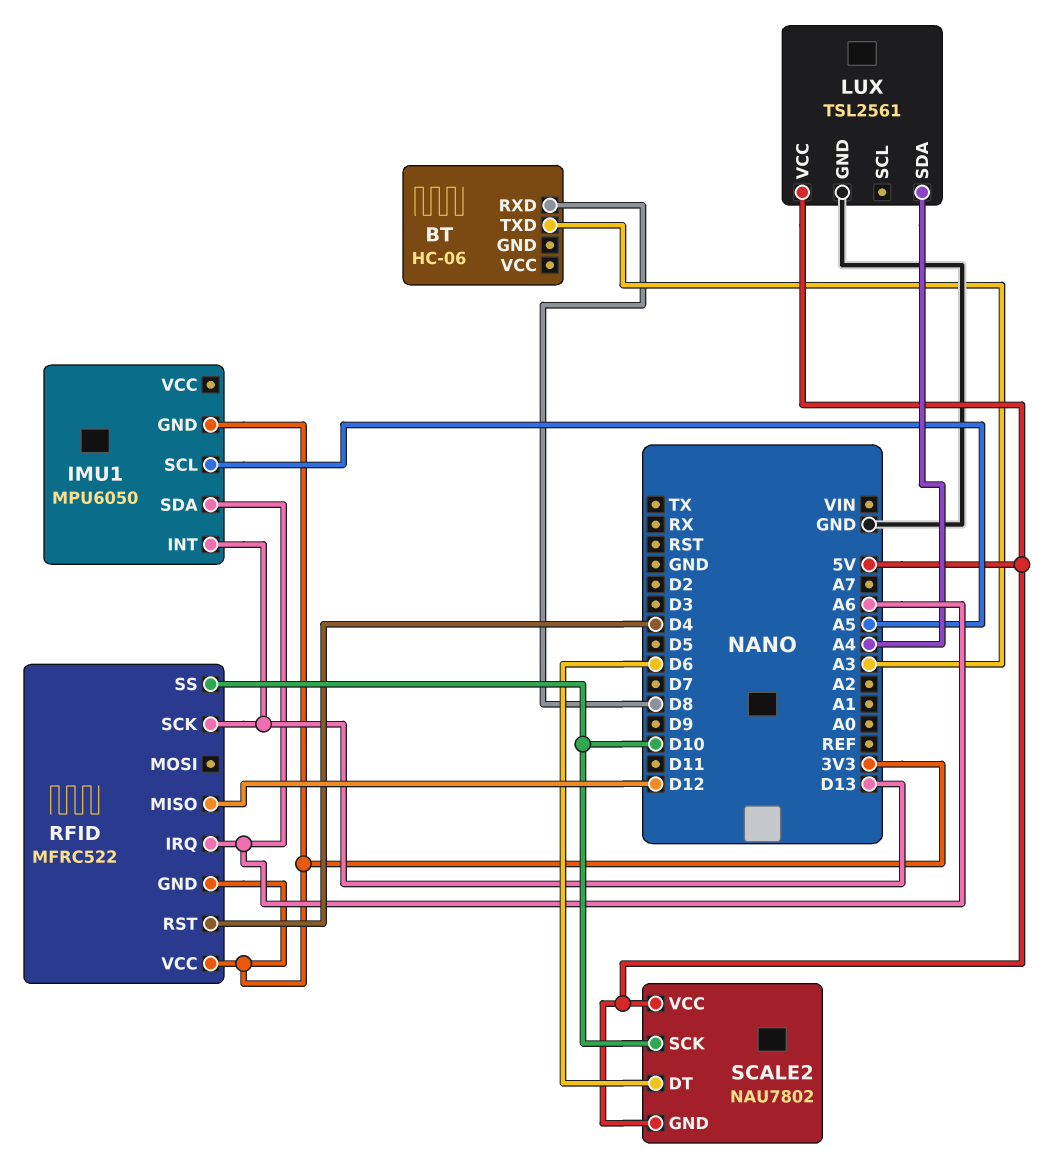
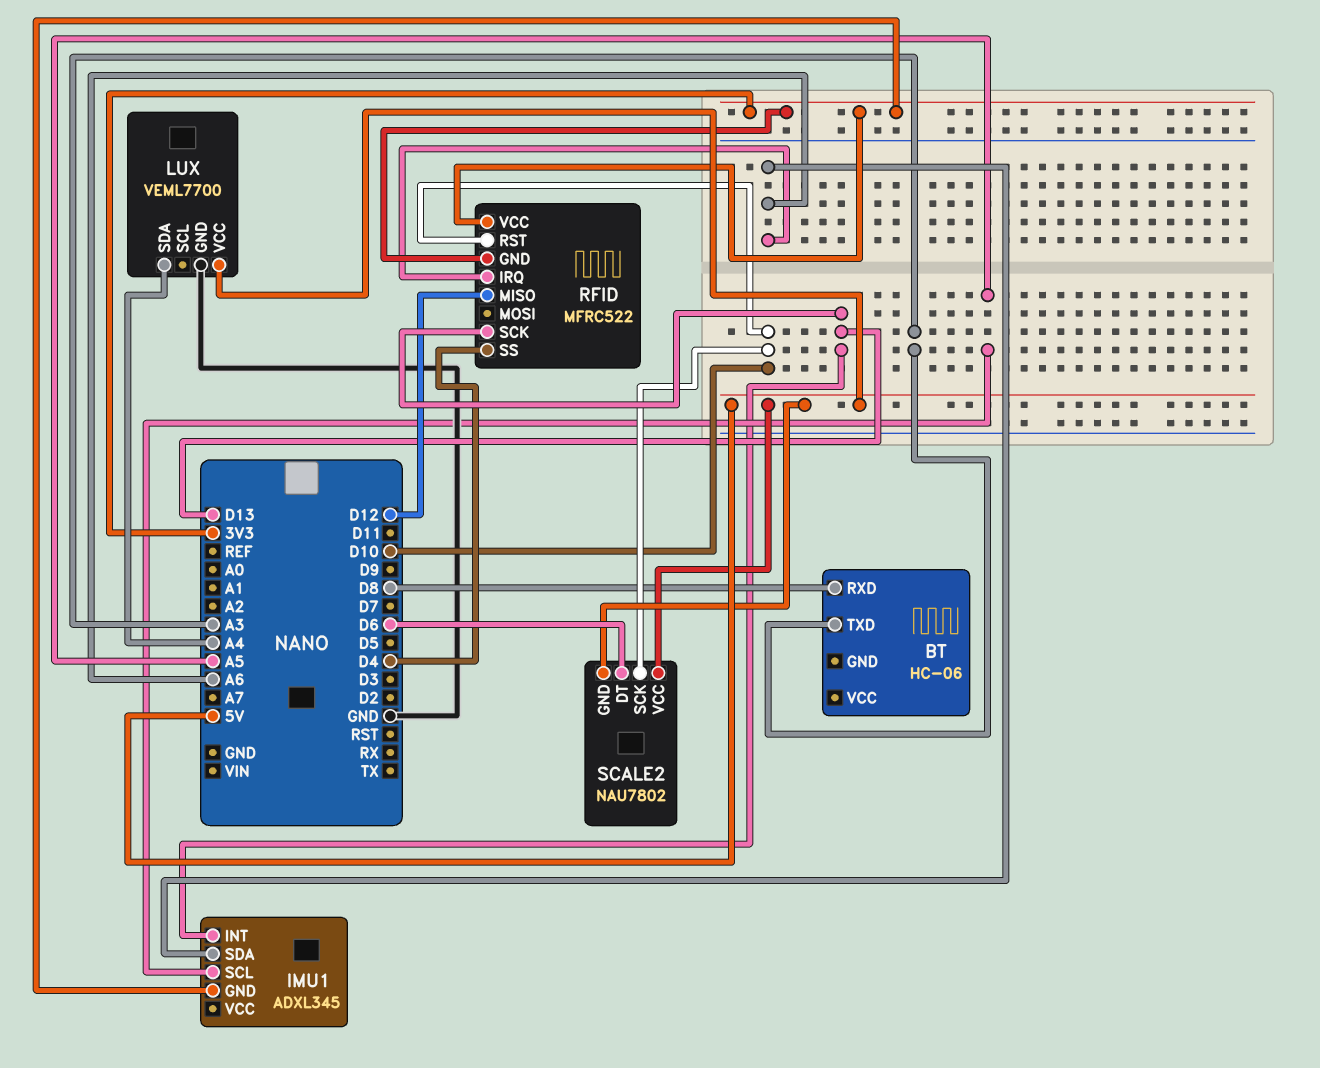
IMU1: MPU6050 -> ADXL345
LUX: TSL2561 -> VEML7700
RFID pin RST: D4 -> D10
RFID pin SS: D10 -> D4

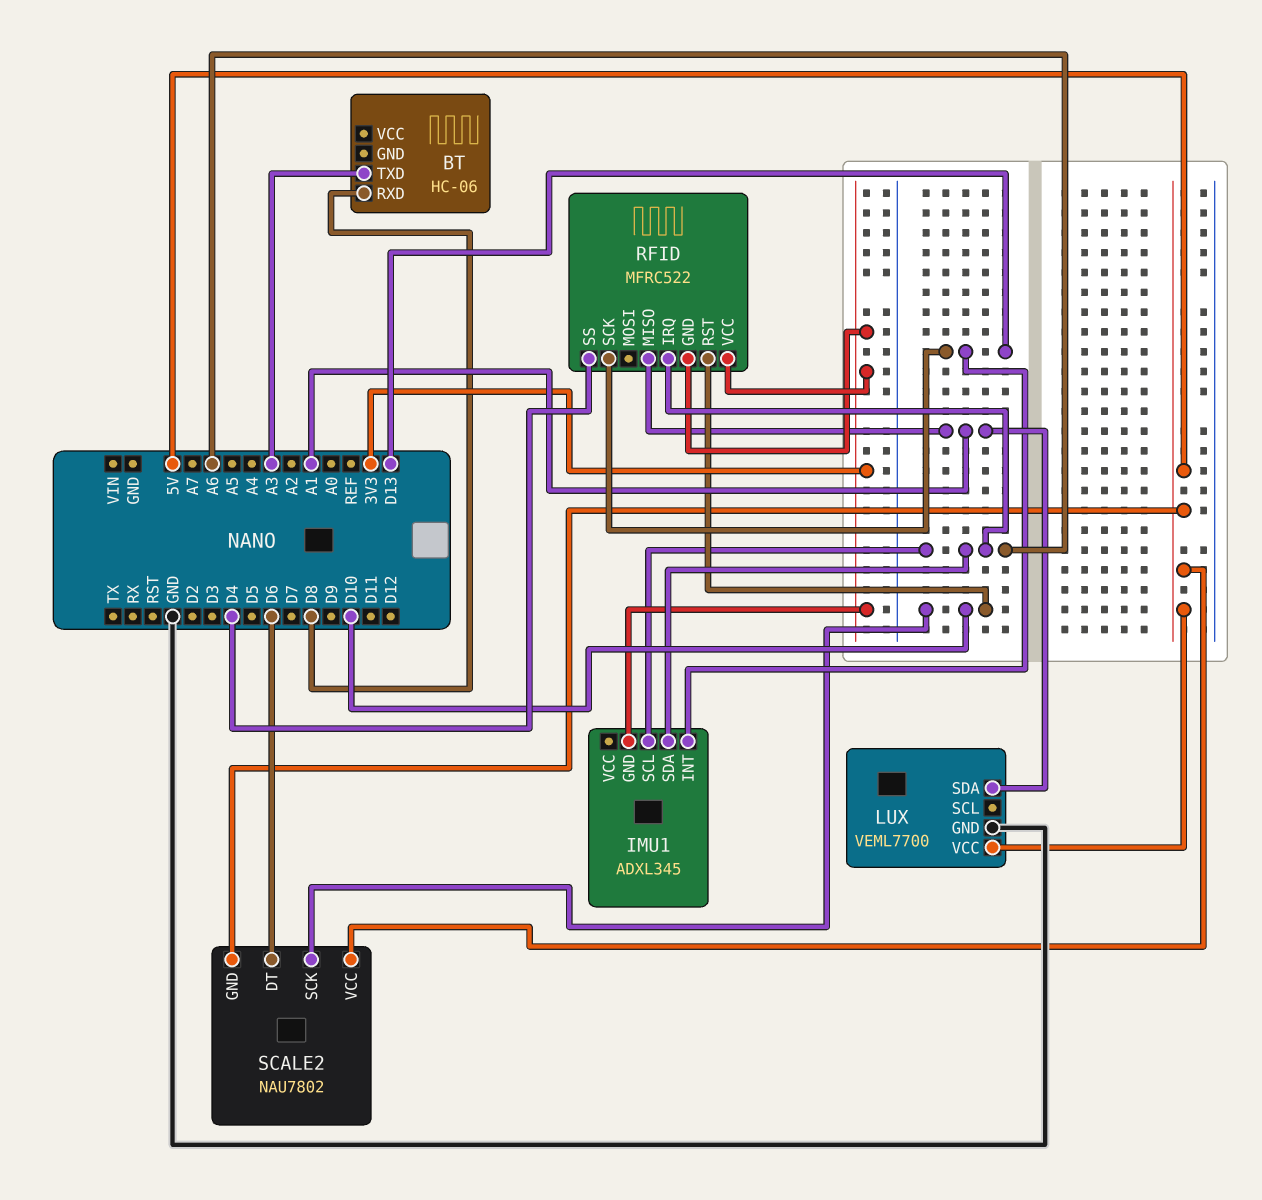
IMU1 pin SCL: A5 -> A6
LUX pin SDA: A4 -> A1
RFID pin MISO: D12 -> A1

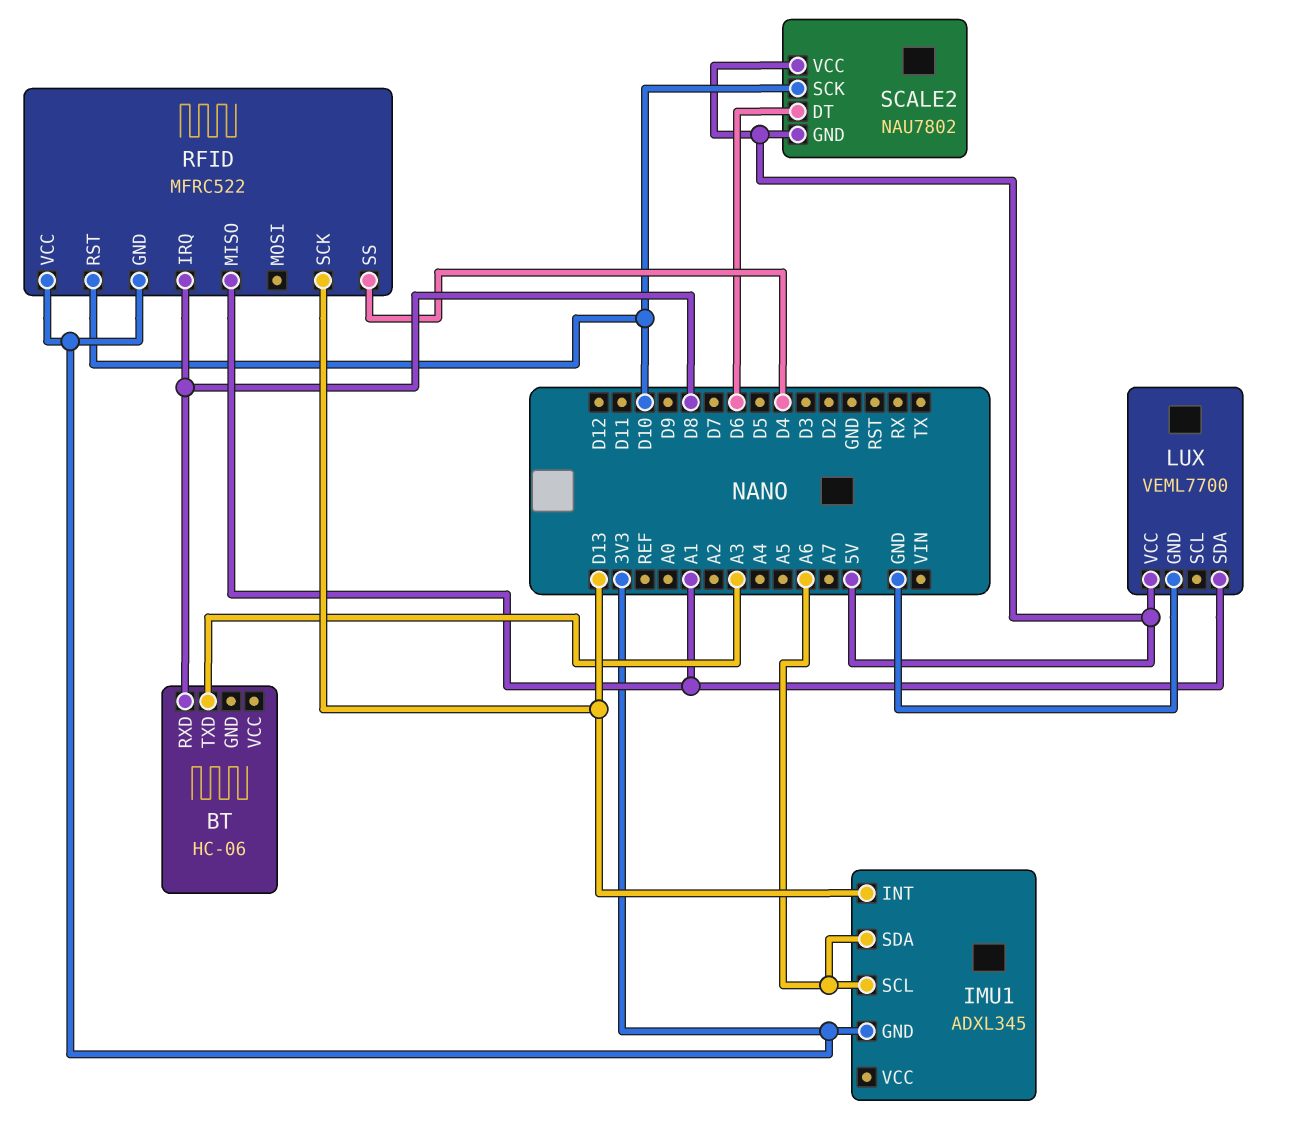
RFID pin IRQ: A6 -> D8

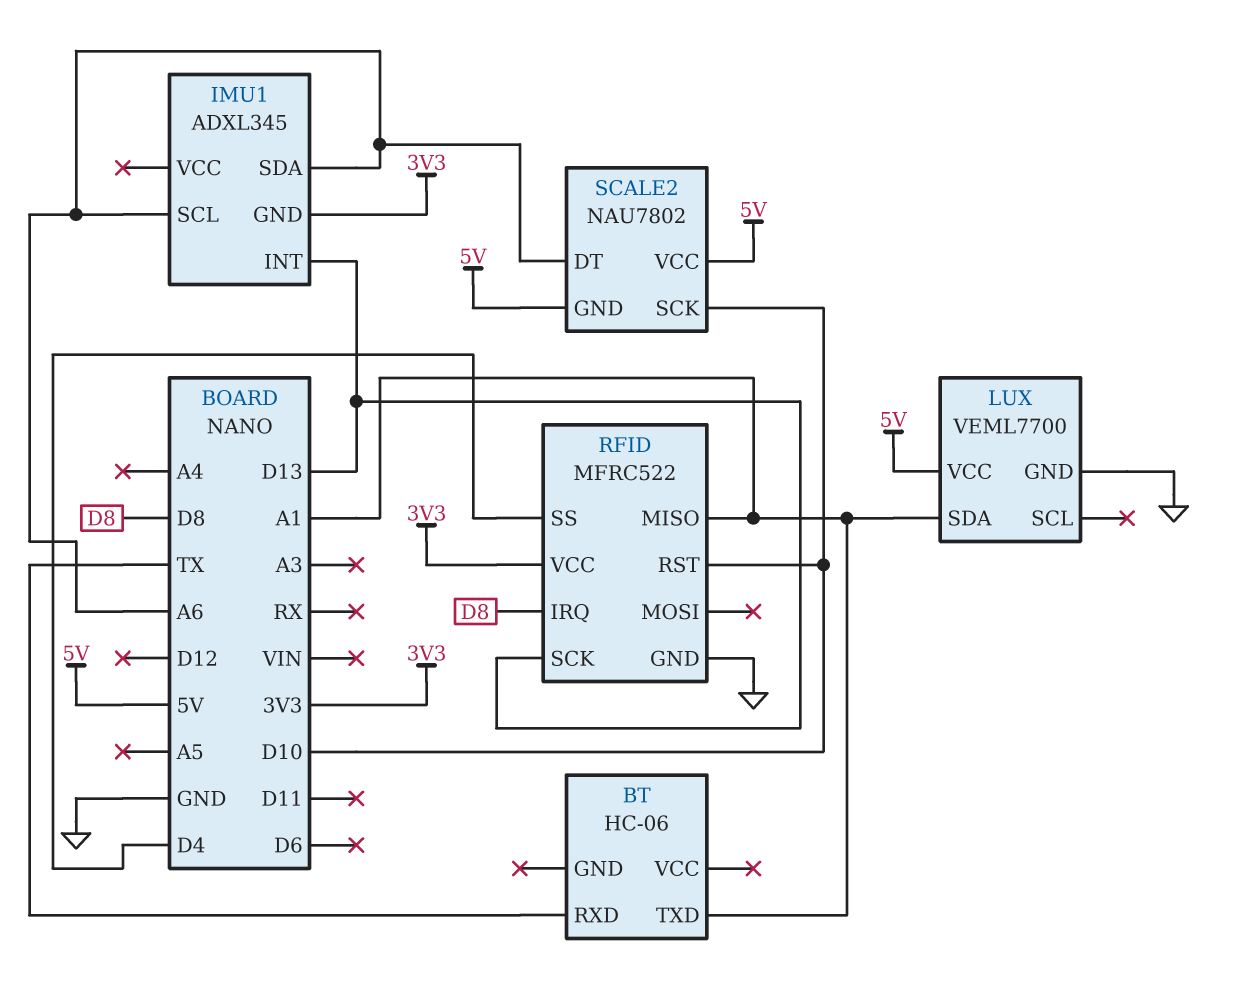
BT pin RXD: D8 -> TX
BT pin TXD: A3 -> A1
RFID pin GND: 3V3 -> GND
SCALE2 pin DT: D6 -> A6

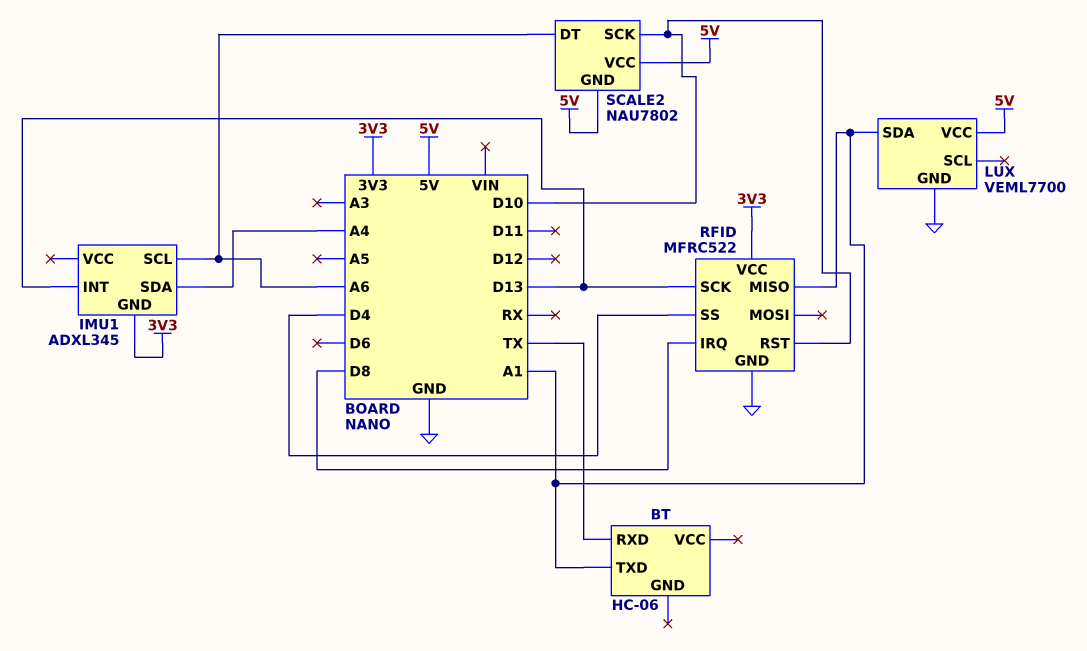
IMU1 pin SDA: A6 -> A4

